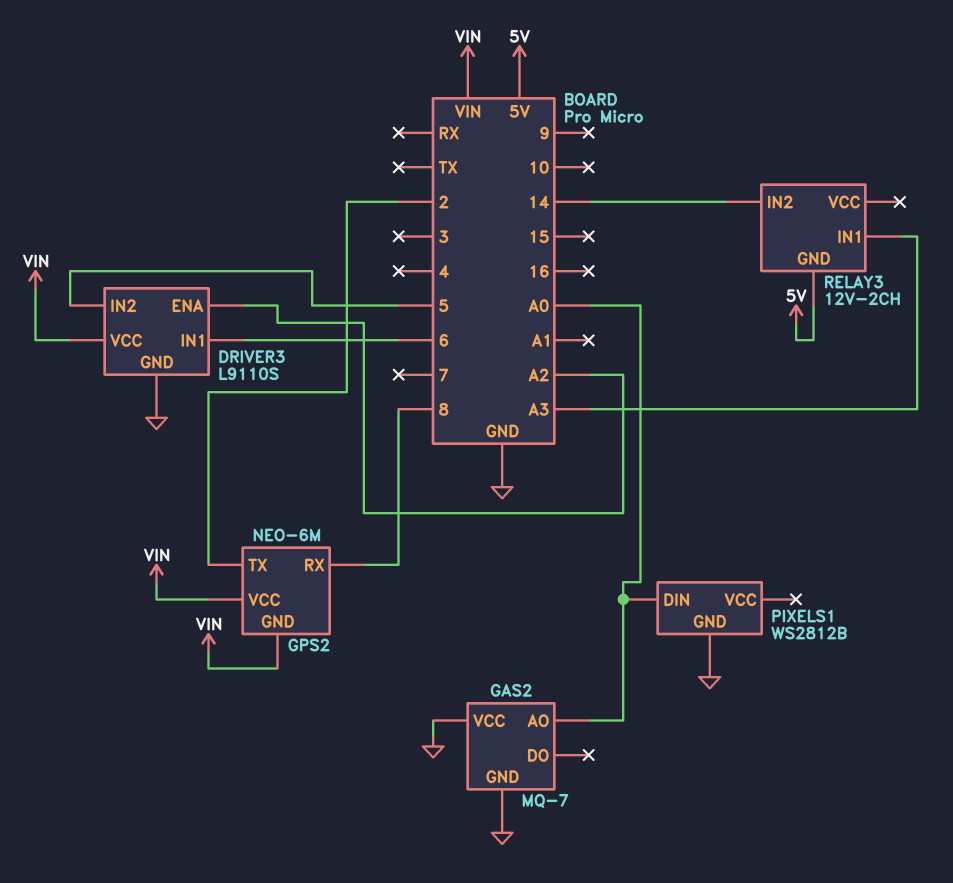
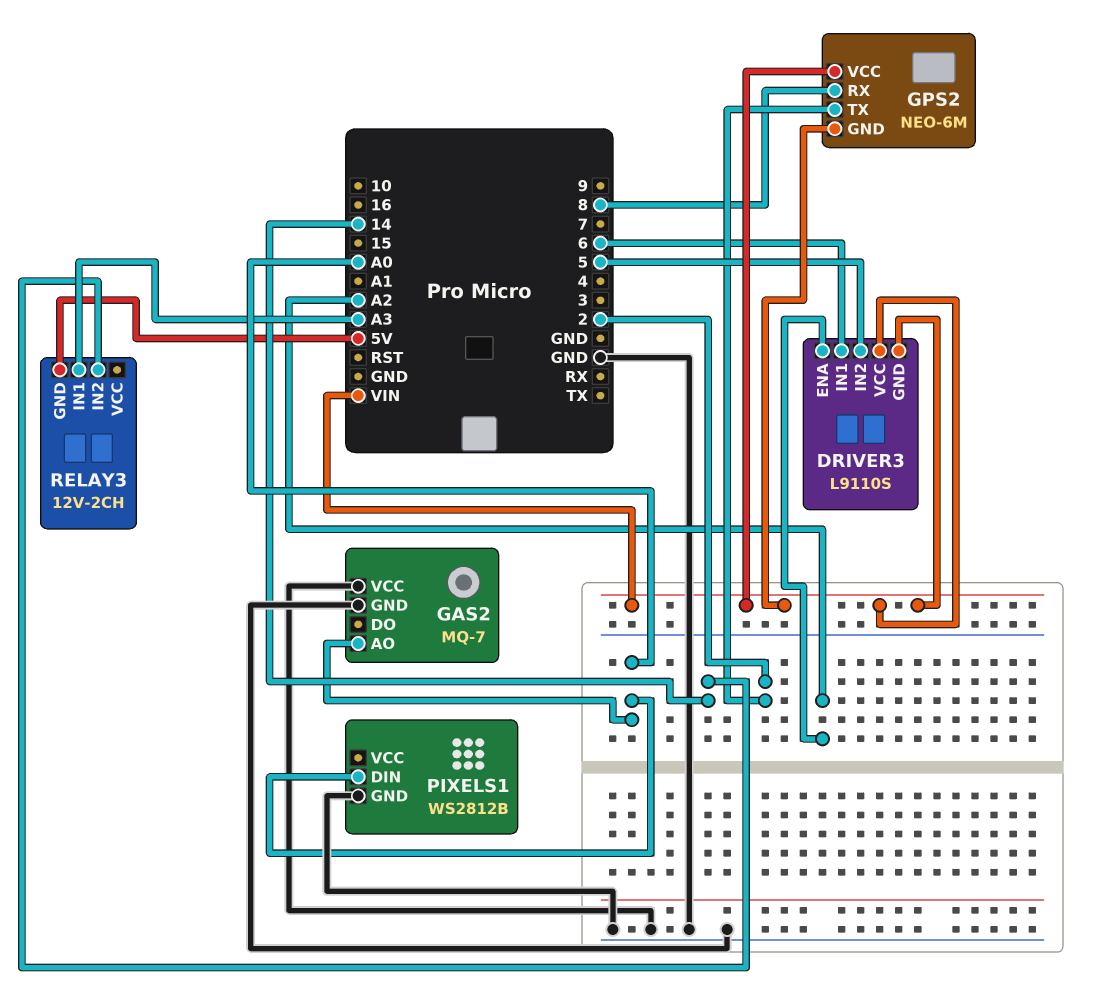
DRIVER3 pin GND: GND -> VIN

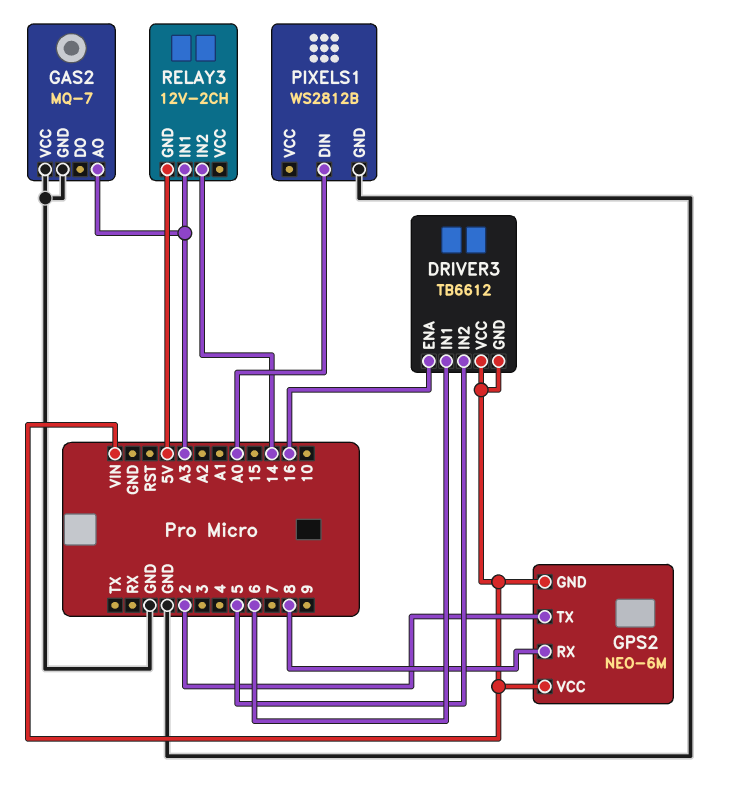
DRIVER3: L9110S -> TB6612
DRIVER3 pin ENA: A2 -> 16
GAS2 pin AO: A0 -> A3

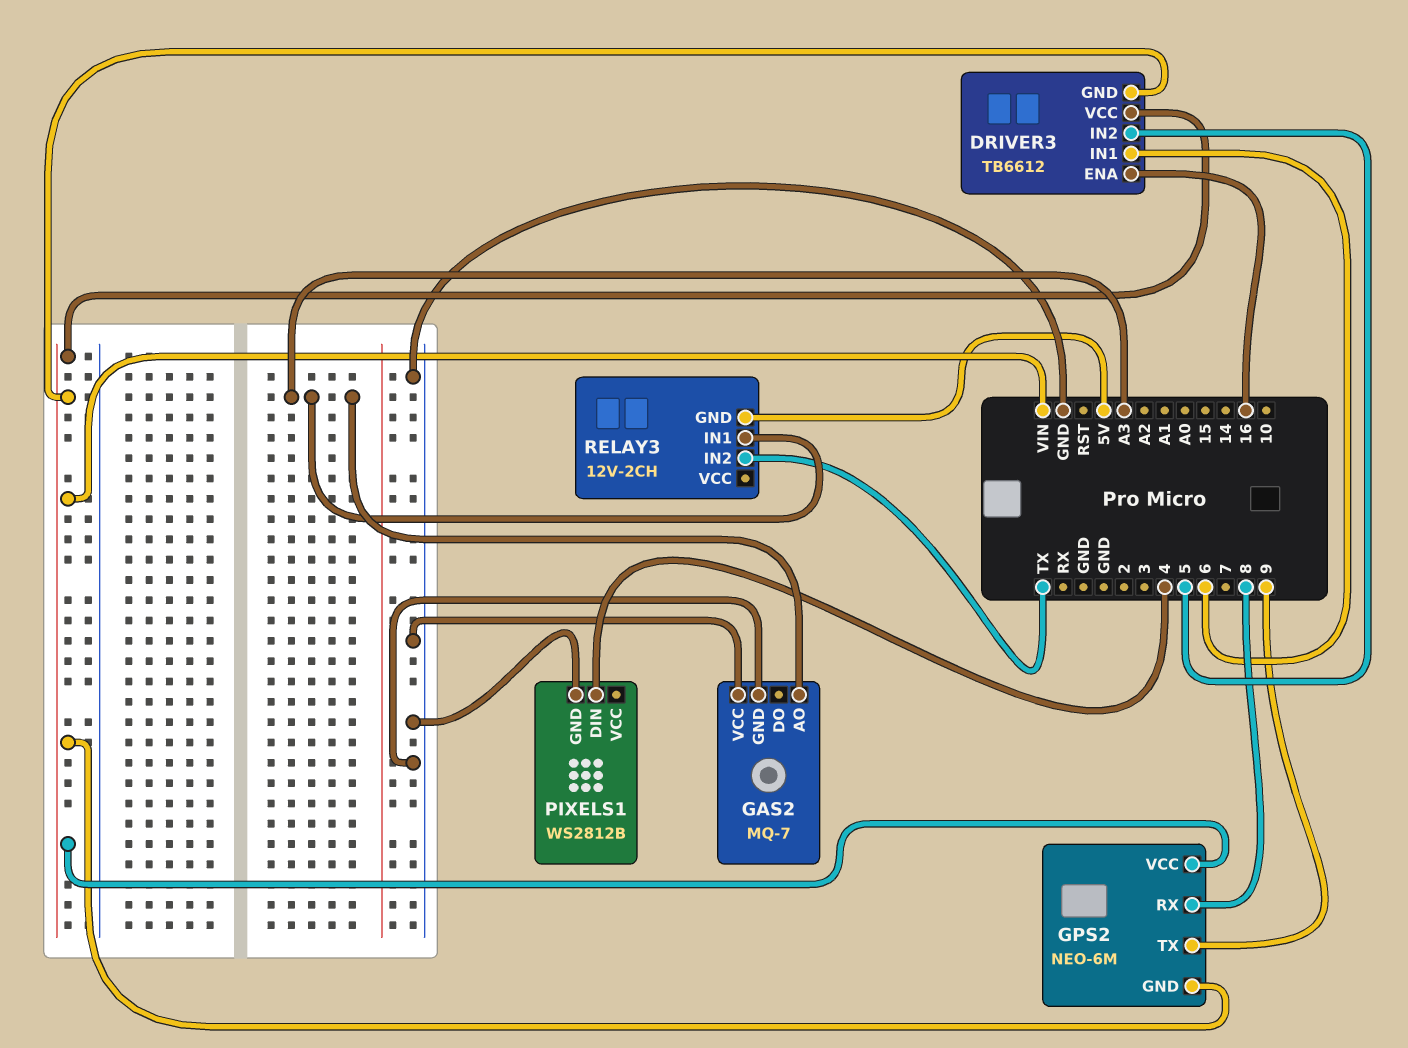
GPS2 pin TX: 2 -> 9
PIXELS1 pin DIN: A0 -> 4
RELAY3 pin IN2: 14 -> TX

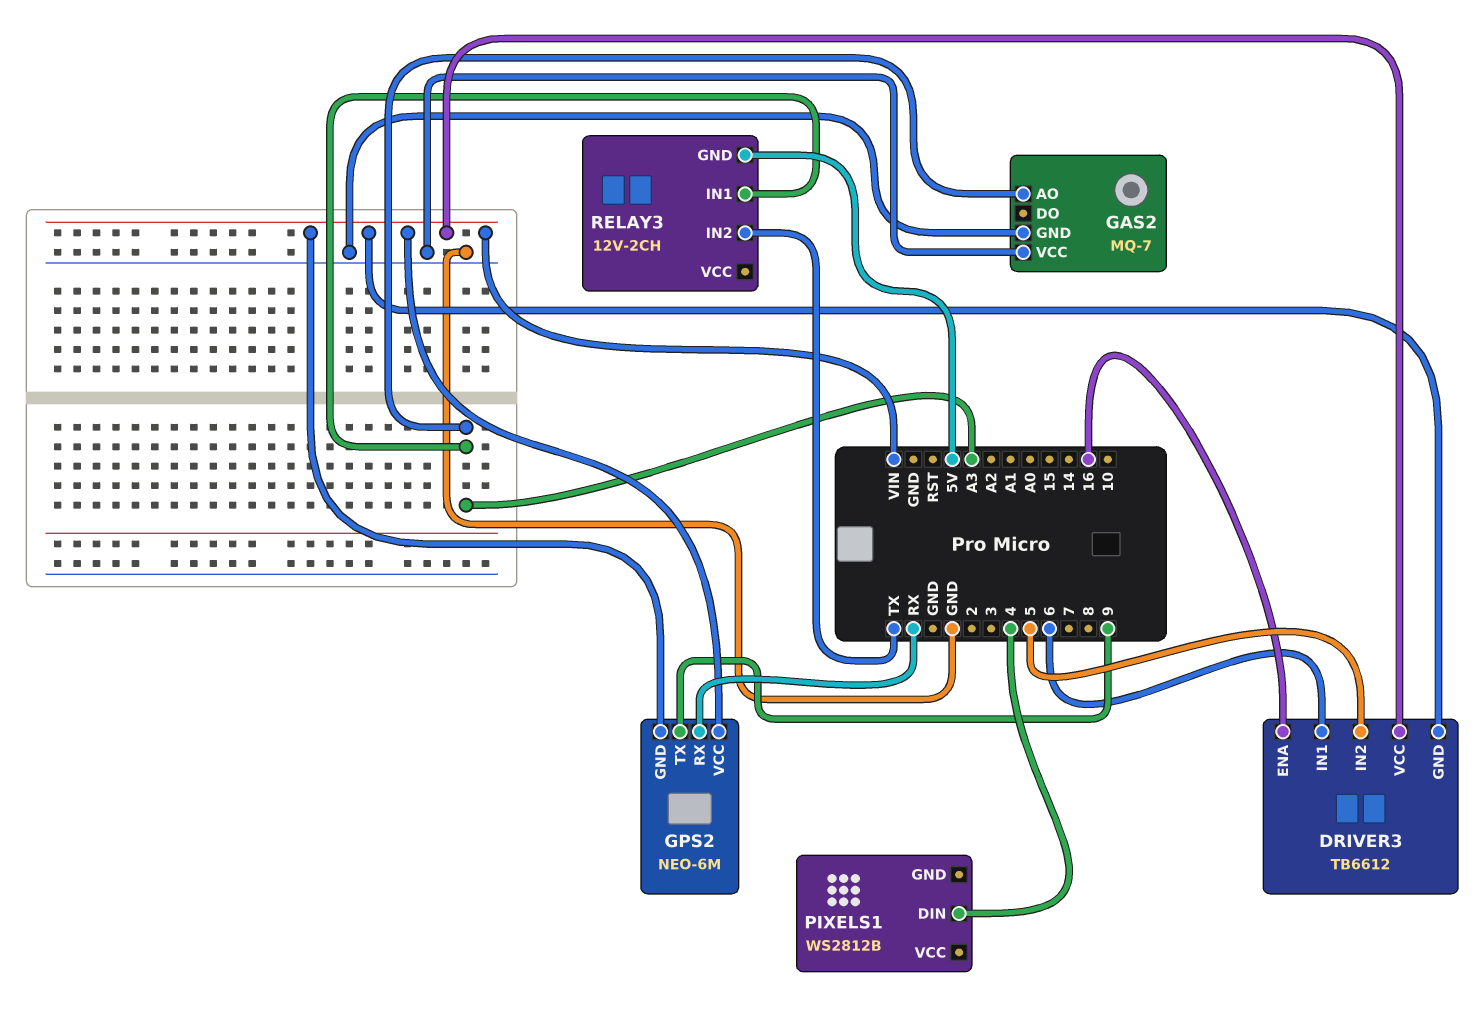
GPS2 pin RX: 8 -> RX
PIXELS1 pin GND: GND -> none

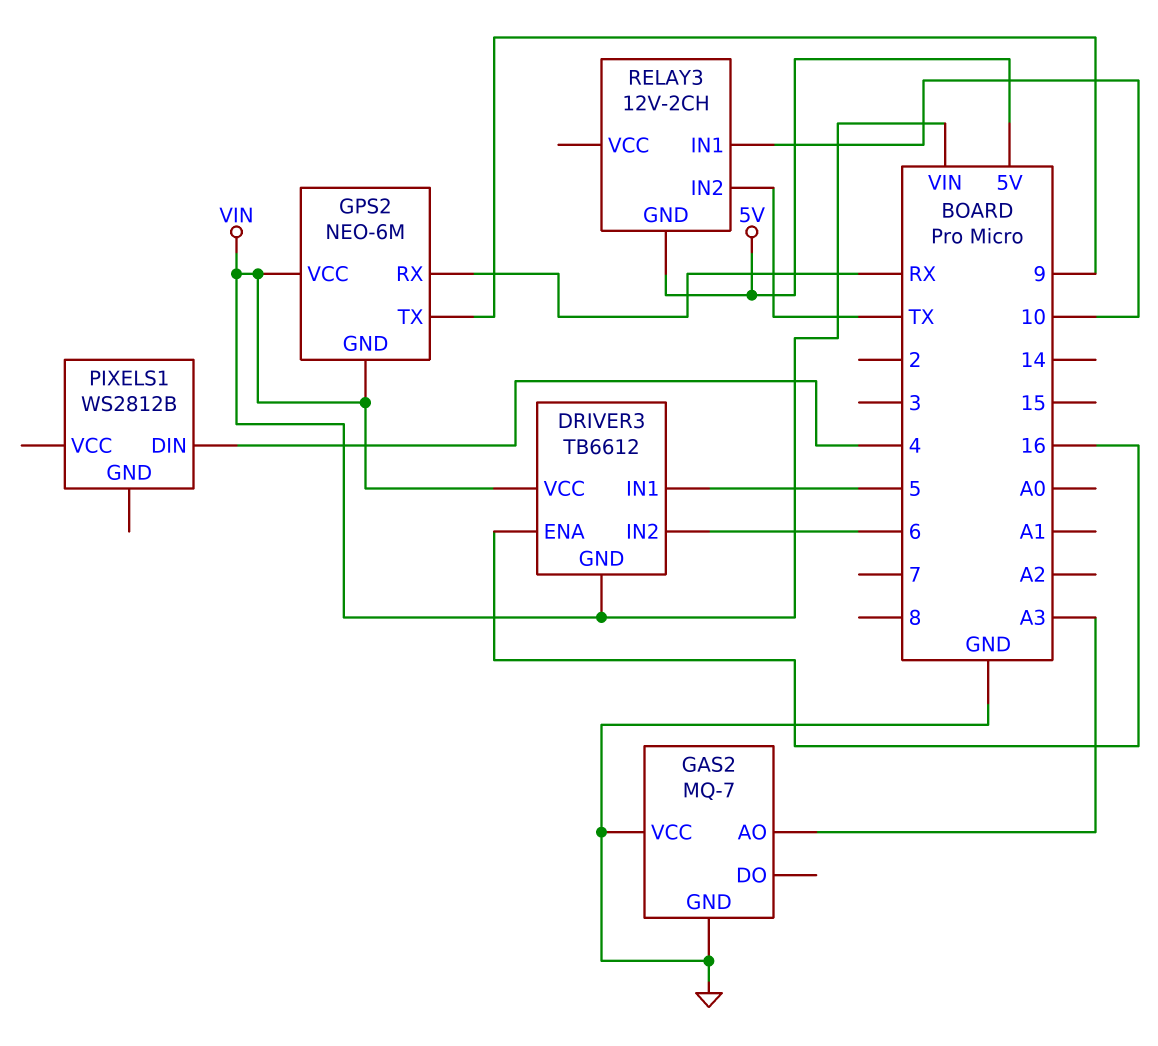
DRIVER3 pin IN1: 6 -> 5
DRIVER3 pin IN2: 5 -> 6
RELAY3 pin IN1: A3 -> 10

